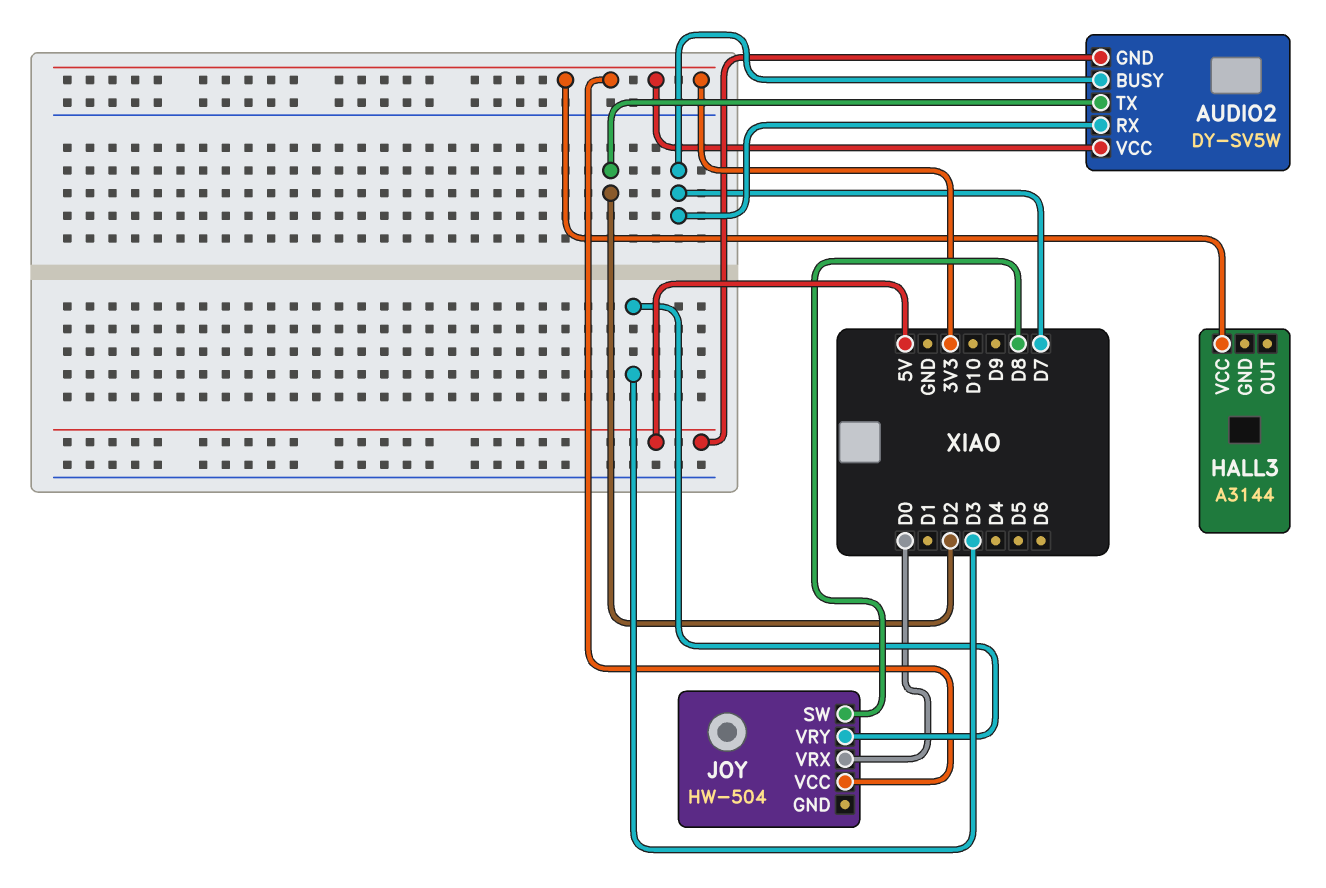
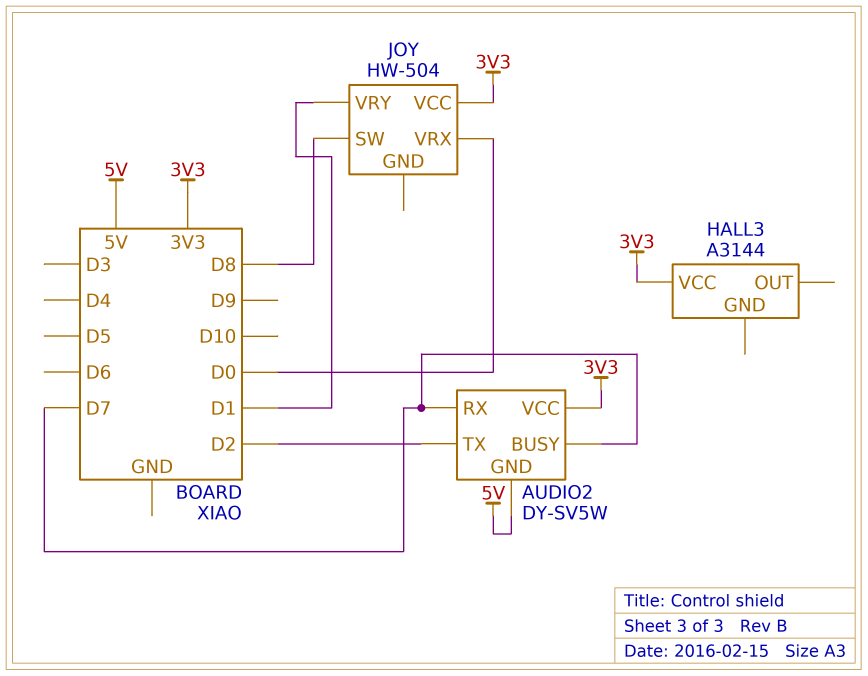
JOY pin VRY: D3 -> D1

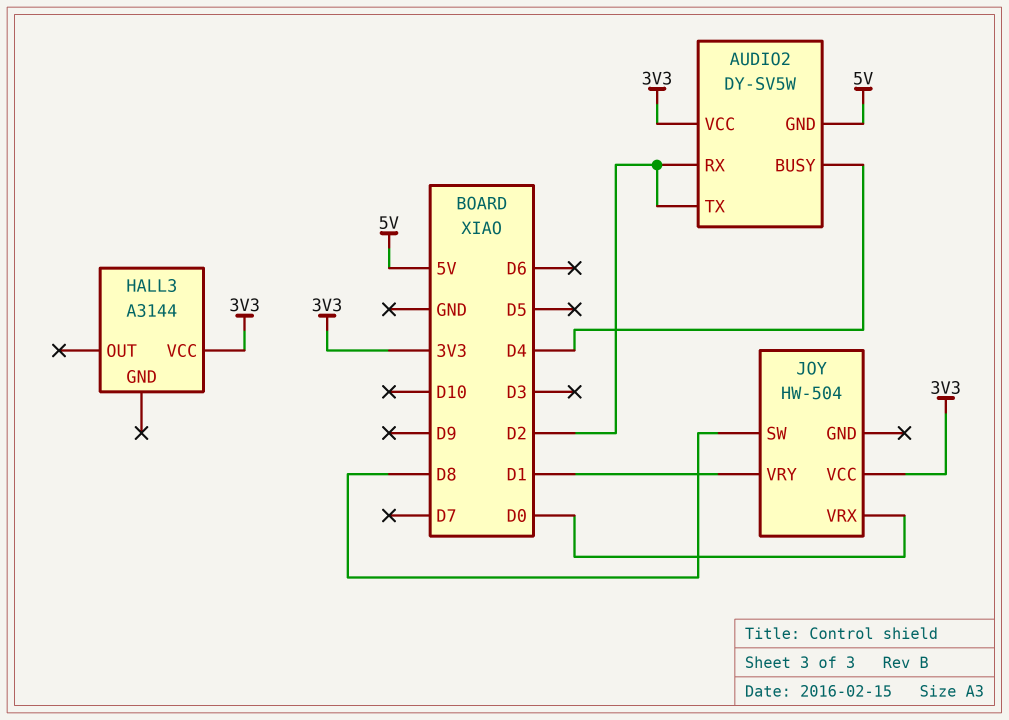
AUDIO2 pin BUSY: D7 -> D4
AUDIO2 pin RX: D7 -> D2

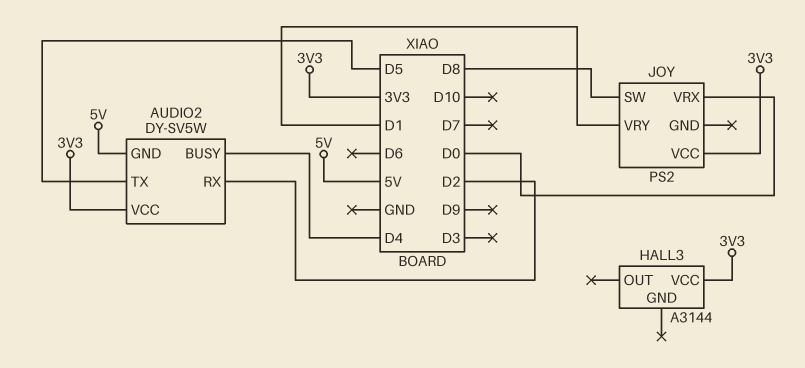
AUDIO2 pin TX: D2 -> D5
JOY: HW-504 -> PS2

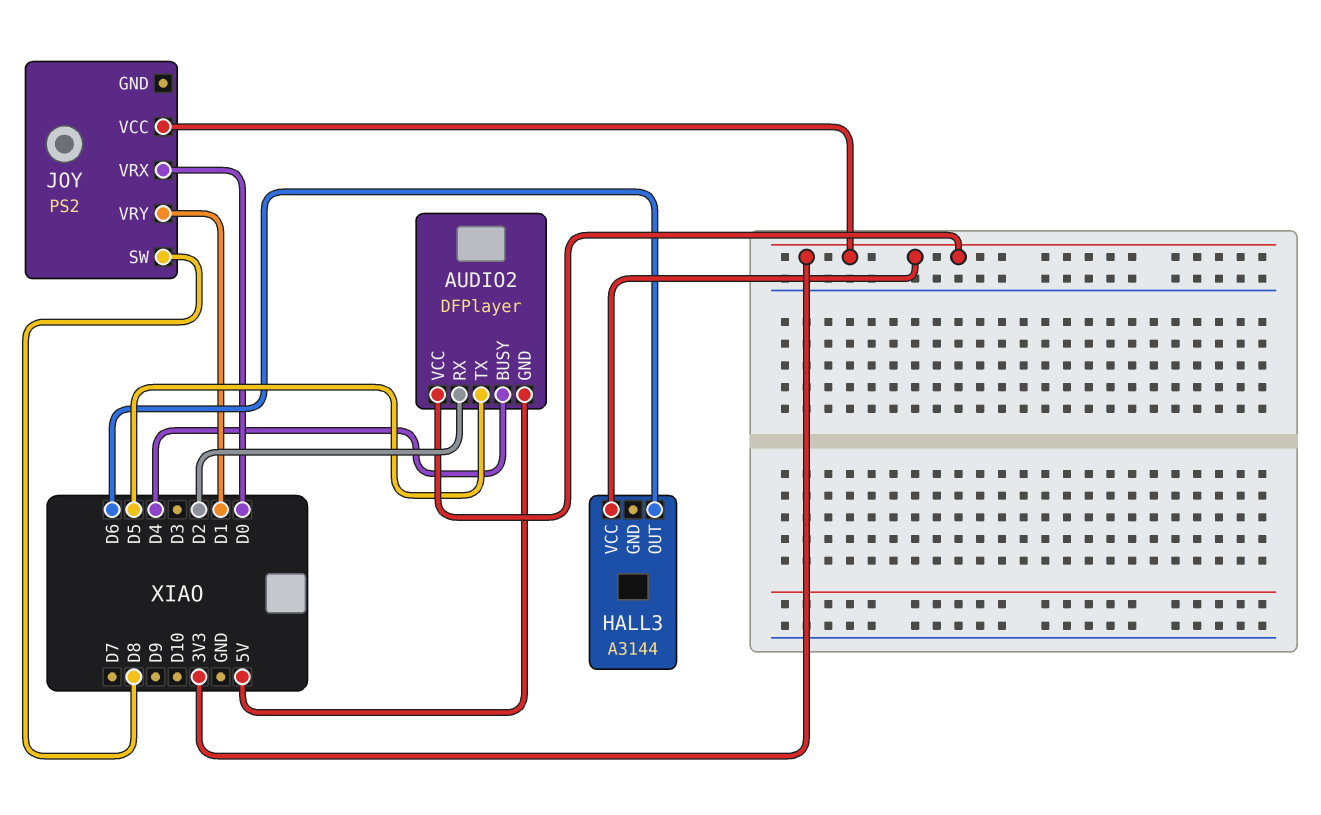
AUDIO2: DY-SV5W -> DFPlayer
HALL3 pin OUT: none -> D6

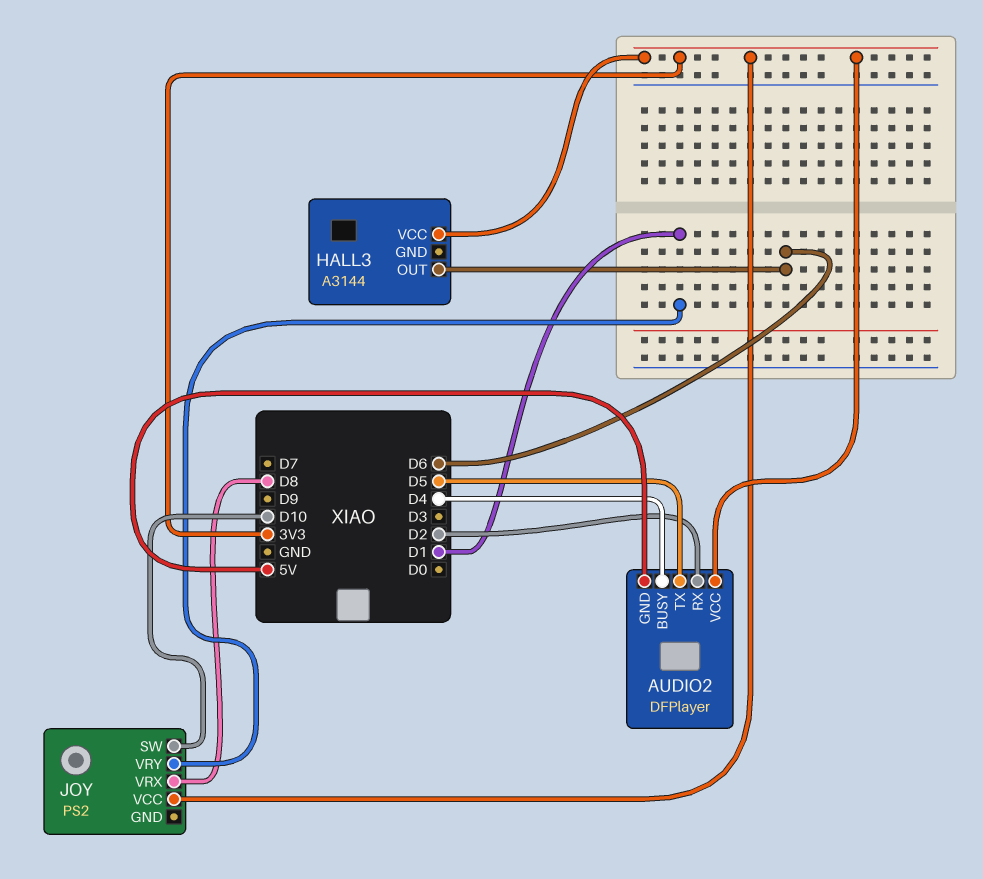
JOY pin SW: D8 -> D10
JOY pin VRX: D0 -> D8

